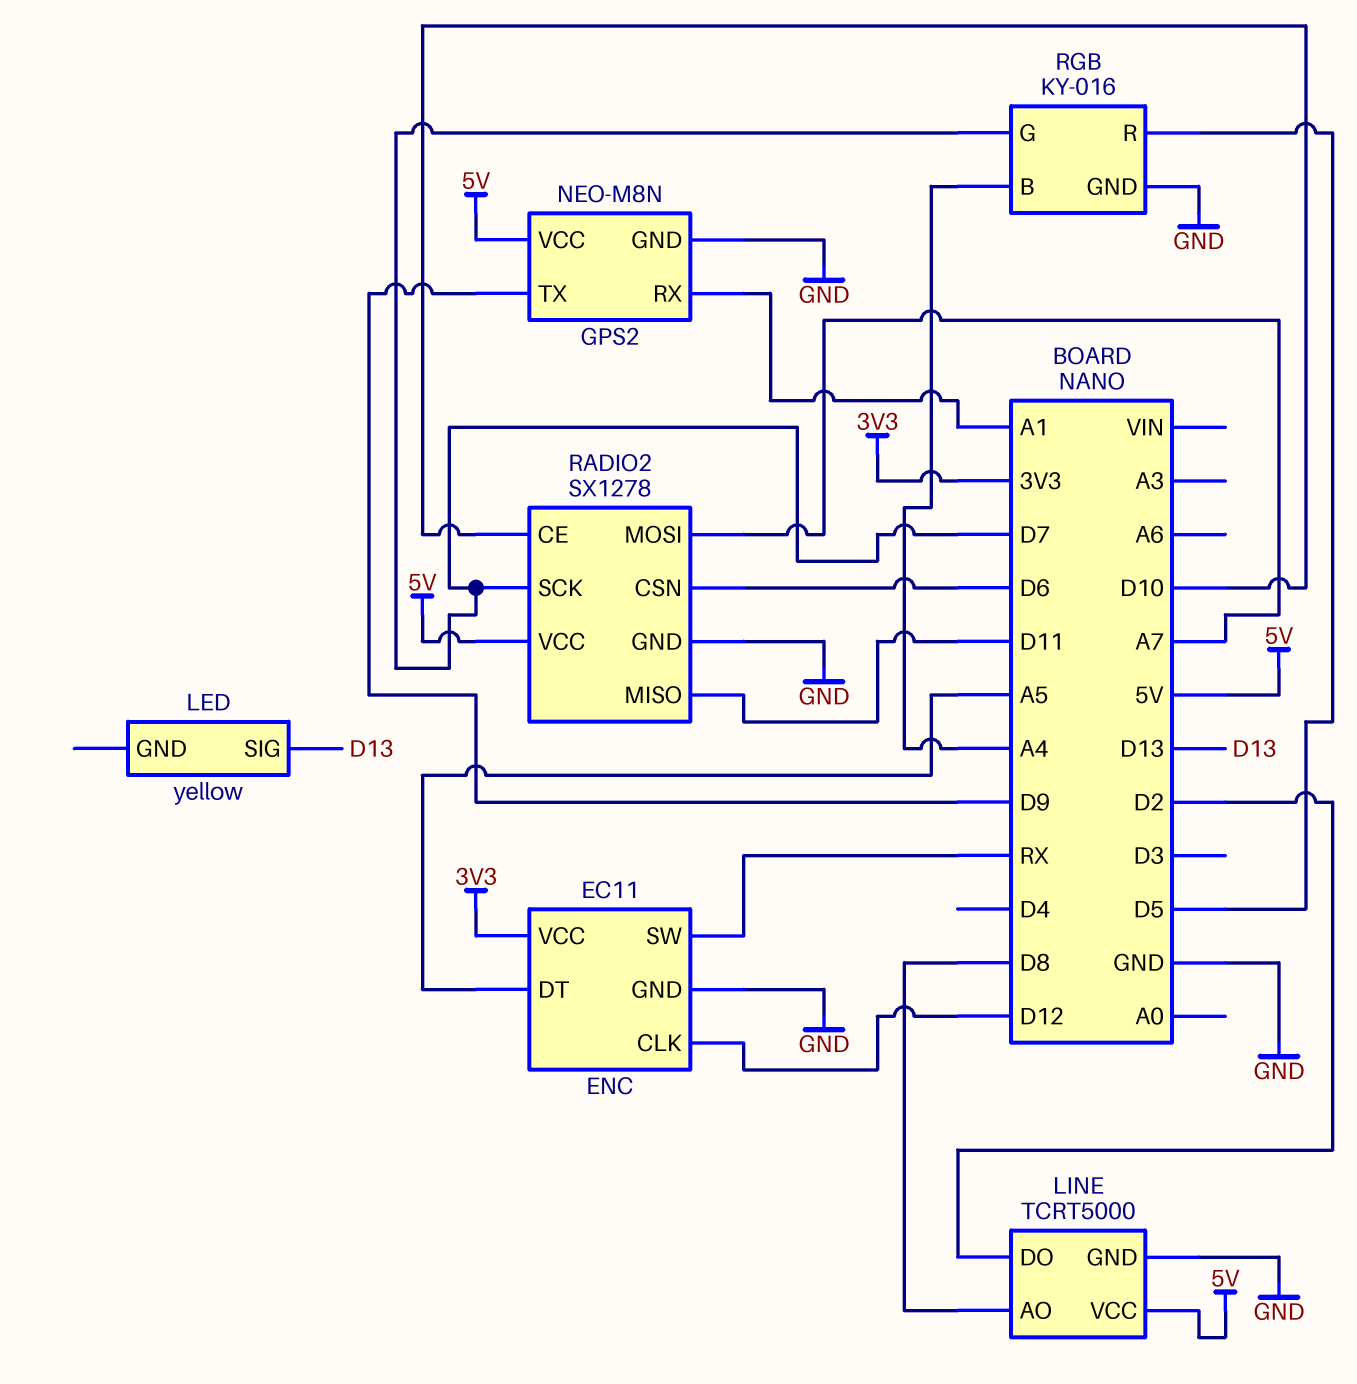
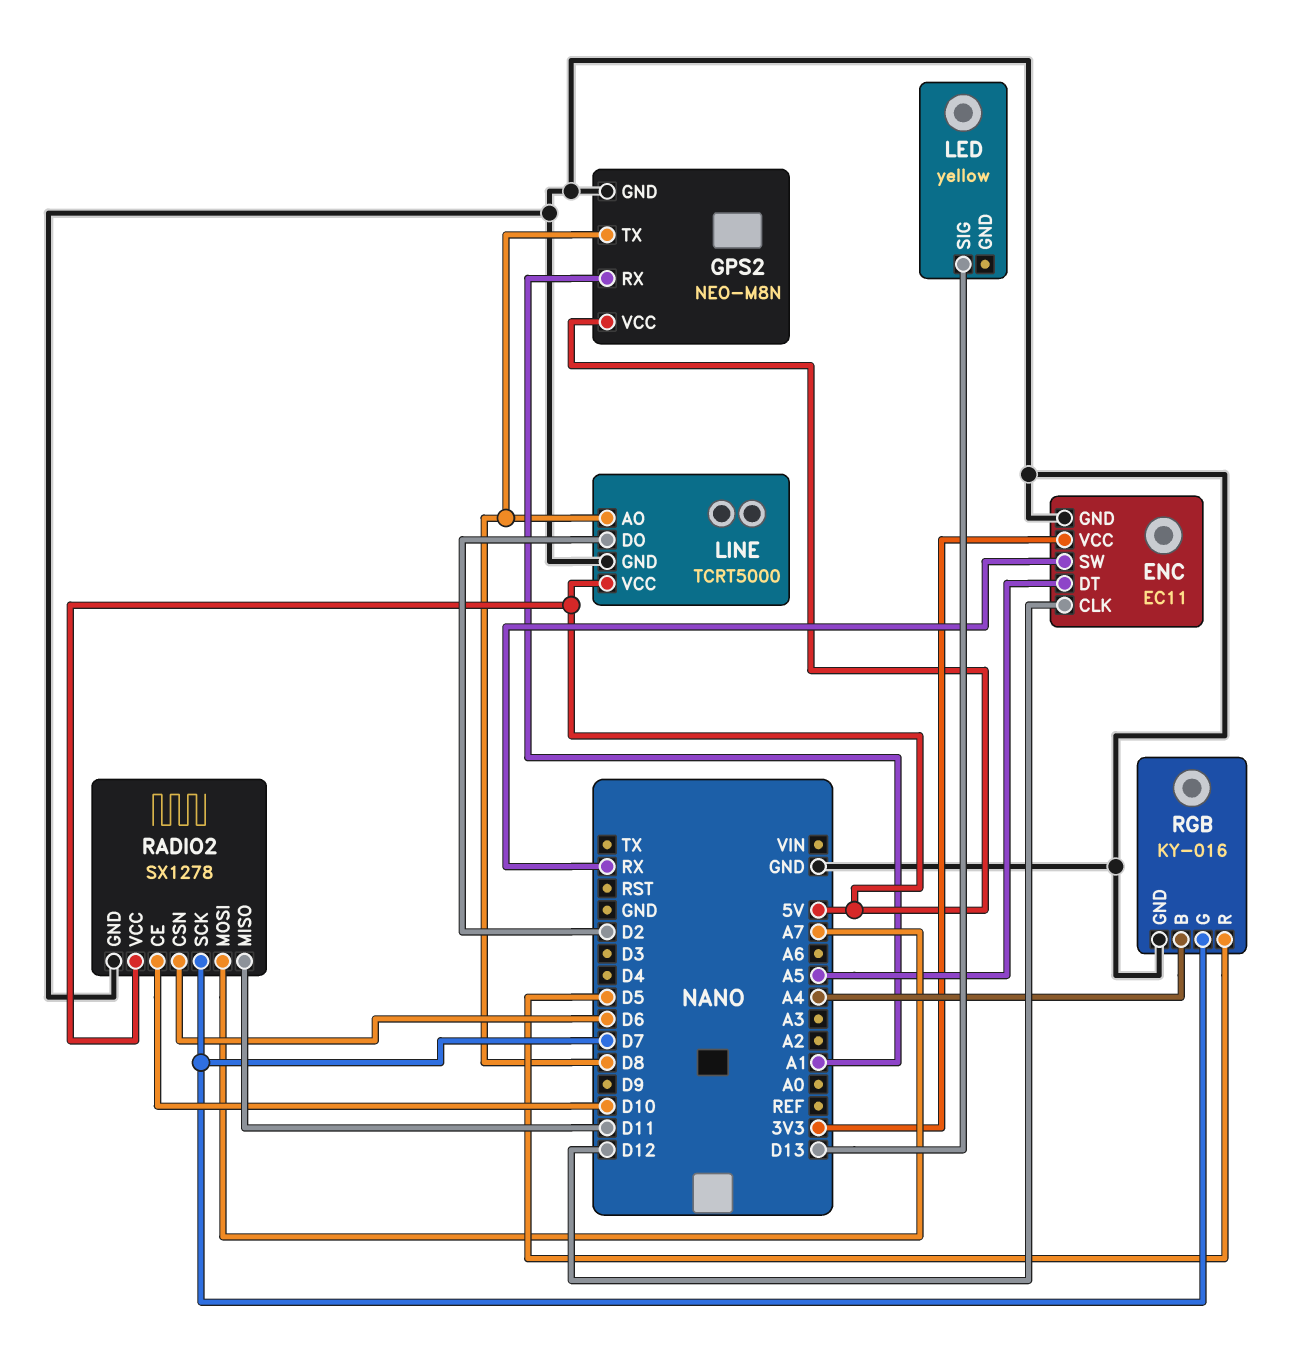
GPS2 pin TX: D9 -> D8

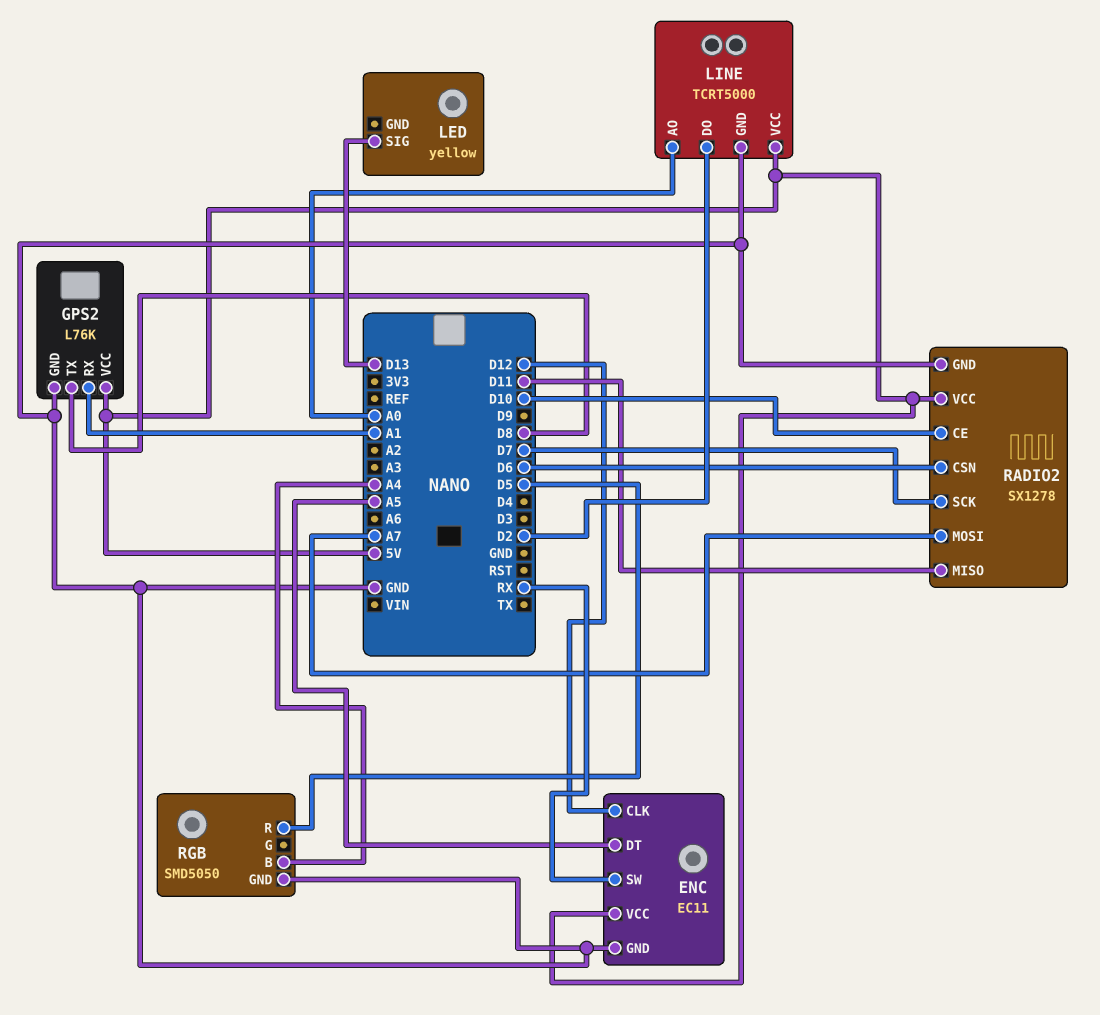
ENC pin VCC: 3V3 -> 5V
GPS2: NEO-M8N -> L76K
LINE pin AO: D8 -> A0
RGB: KY-016 -> SMD5050
RGB pin G: D7 -> none

